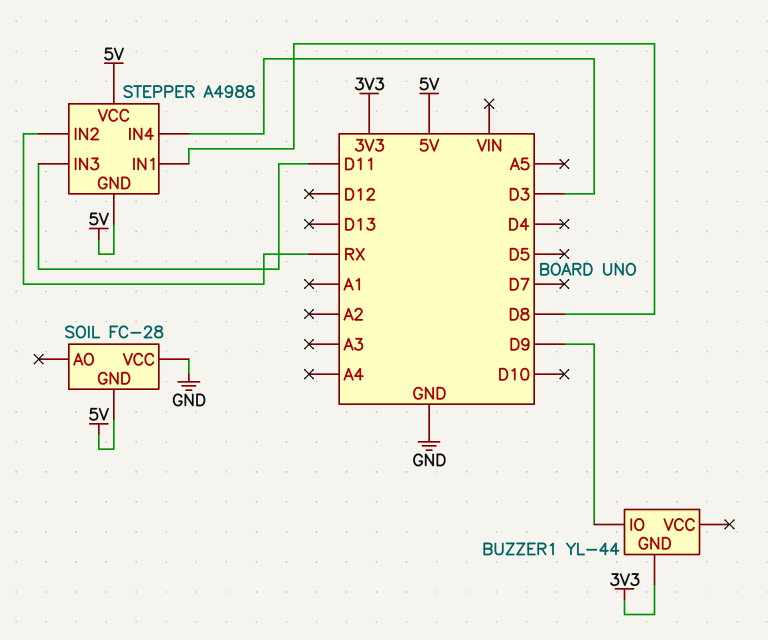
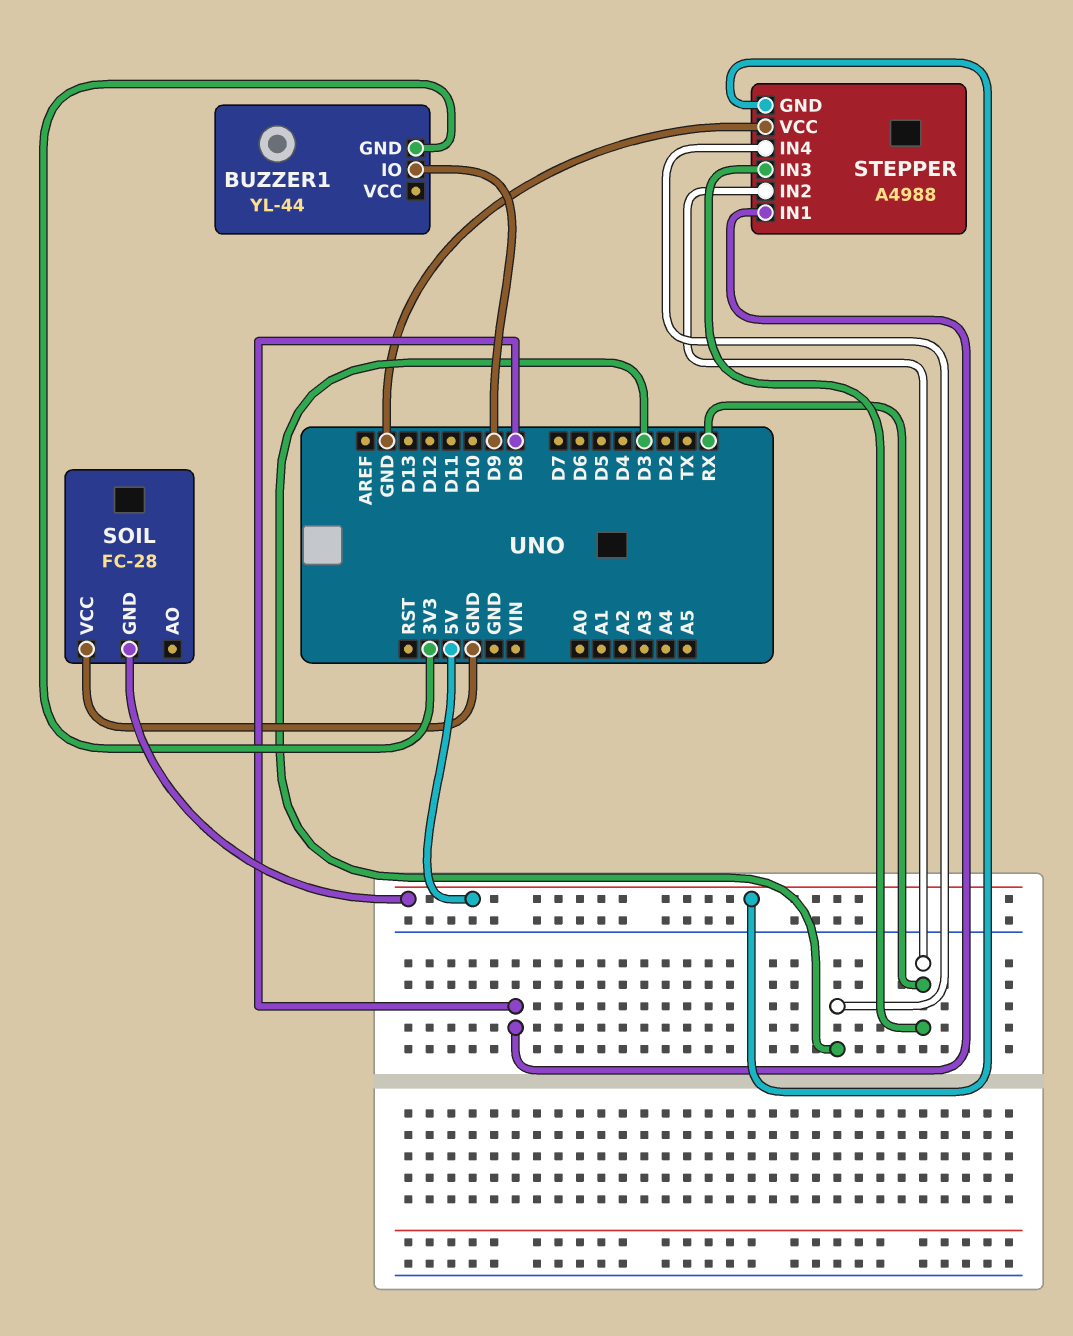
STEPPER pin IN3: D11 -> RX
STEPPER pin VCC: 5V -> GND

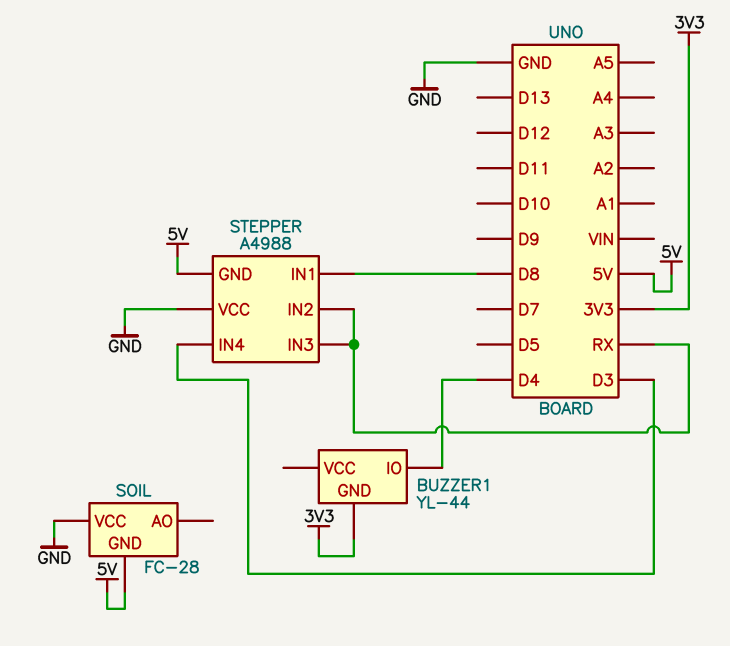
BUZZER1 pin IO: D9 -> D4

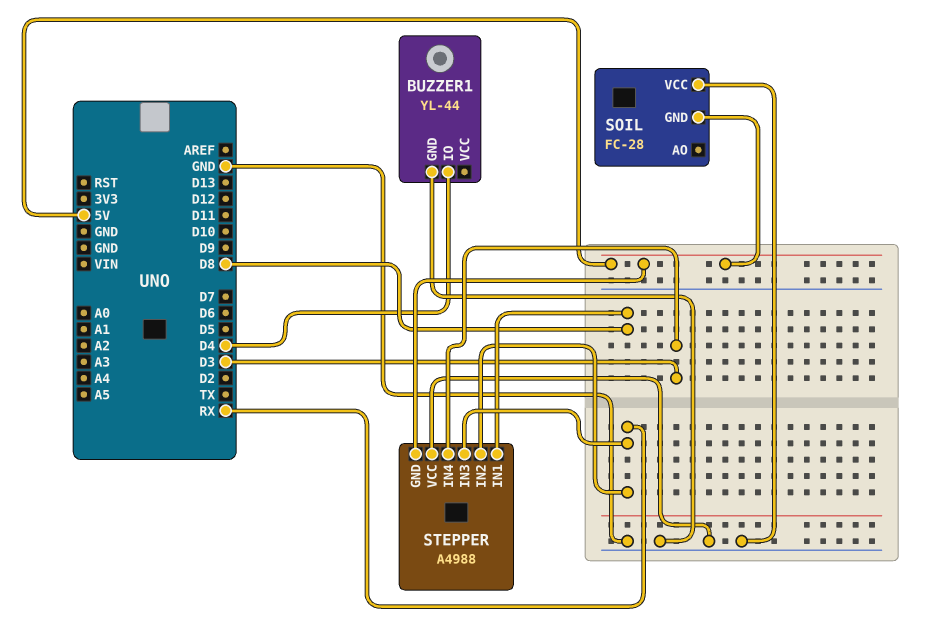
BUZZER1 pin GND: 3V3 -> GND

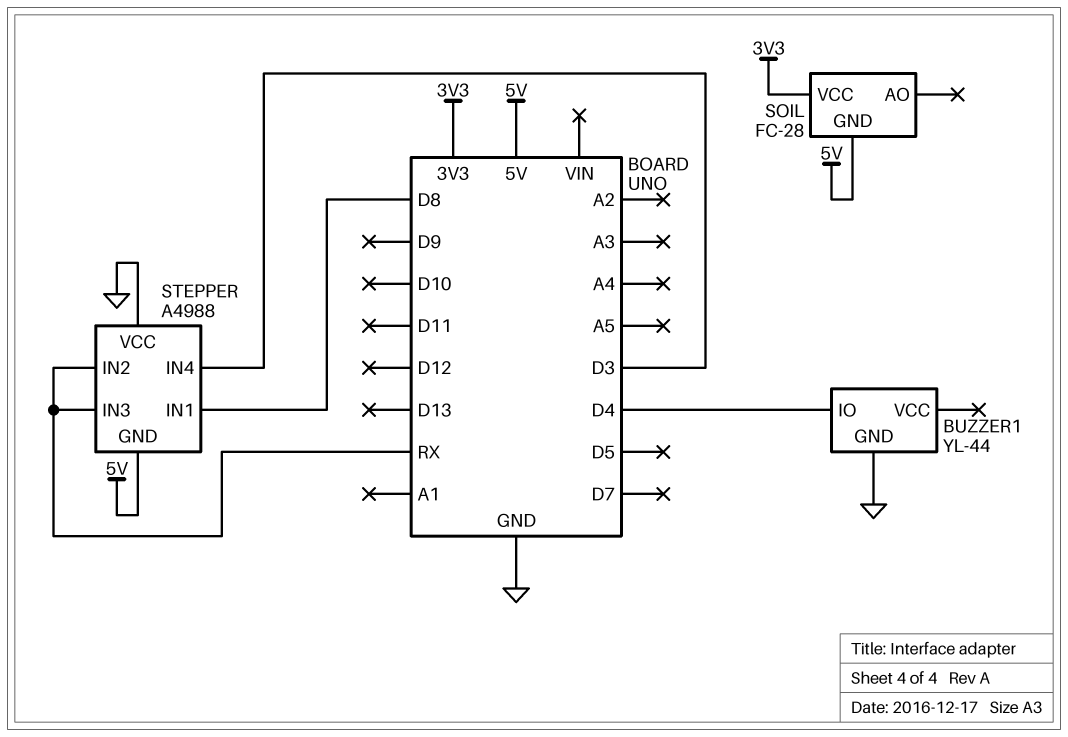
SOIL pin VCC: GND -> 3V3

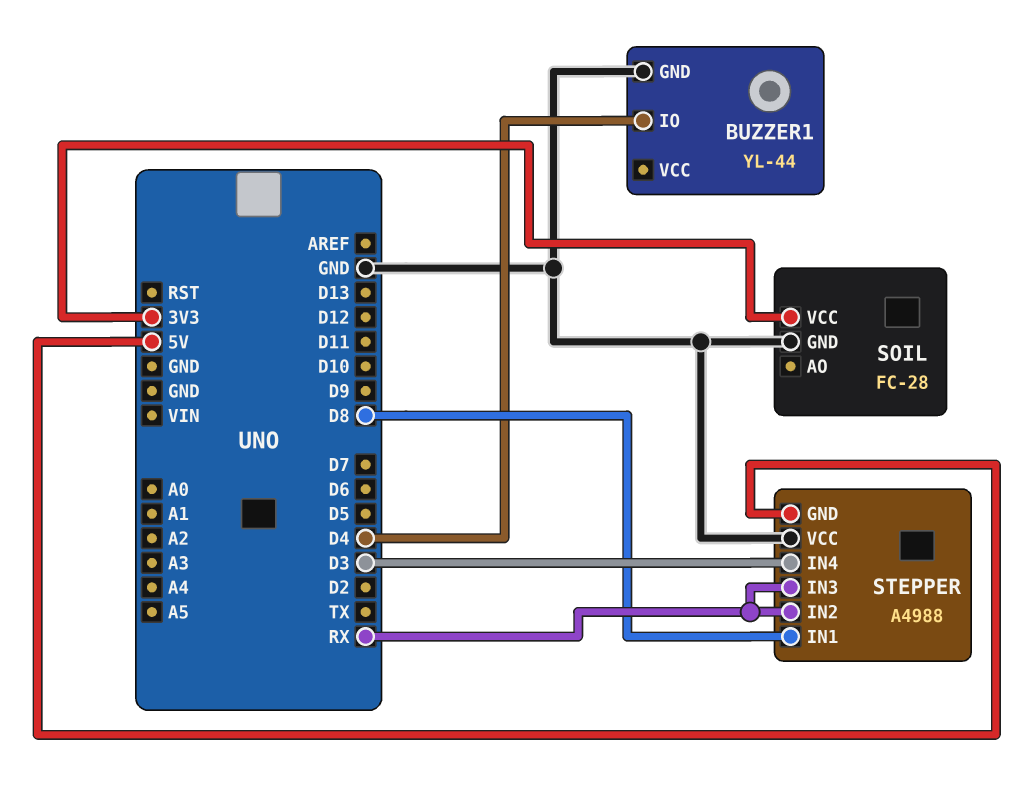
SOIL pin GND: 5V -> GND

